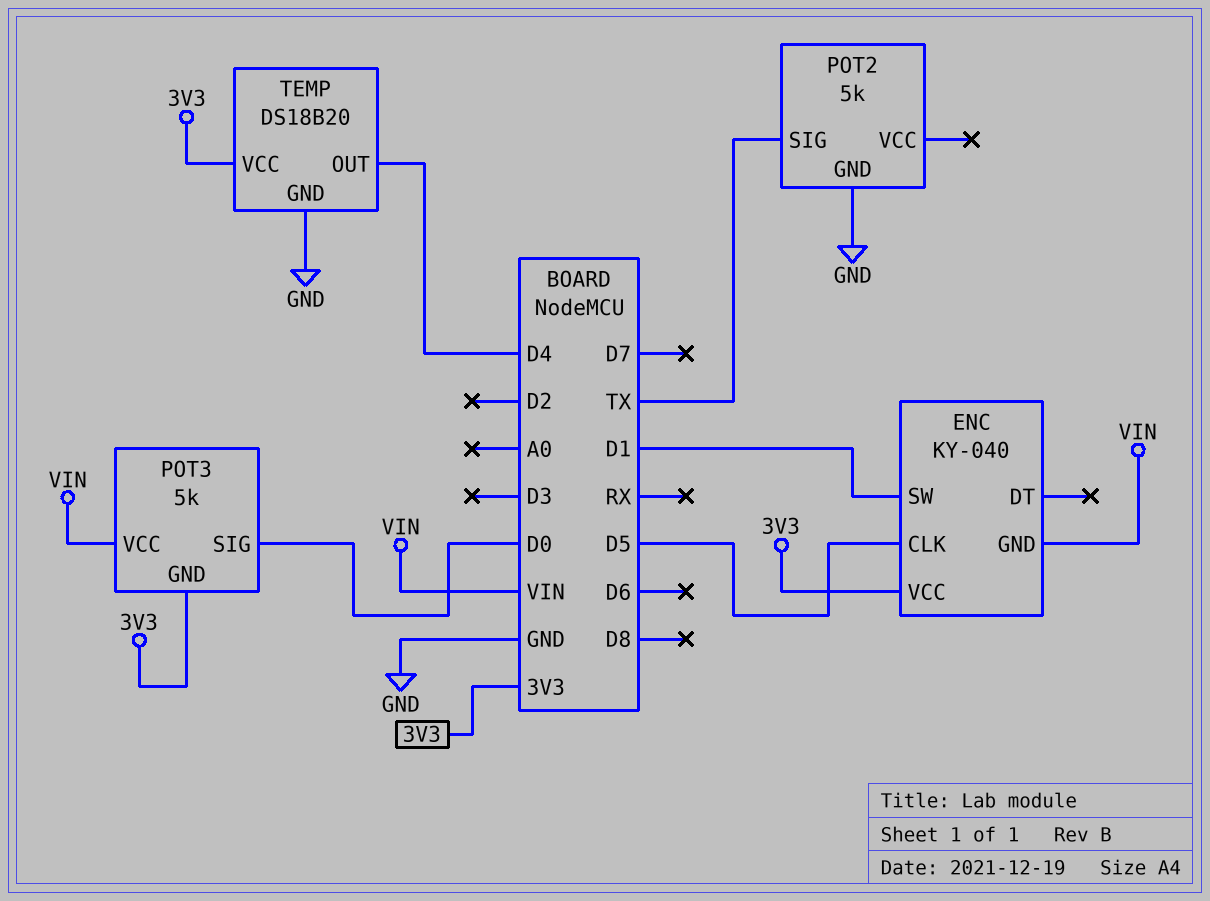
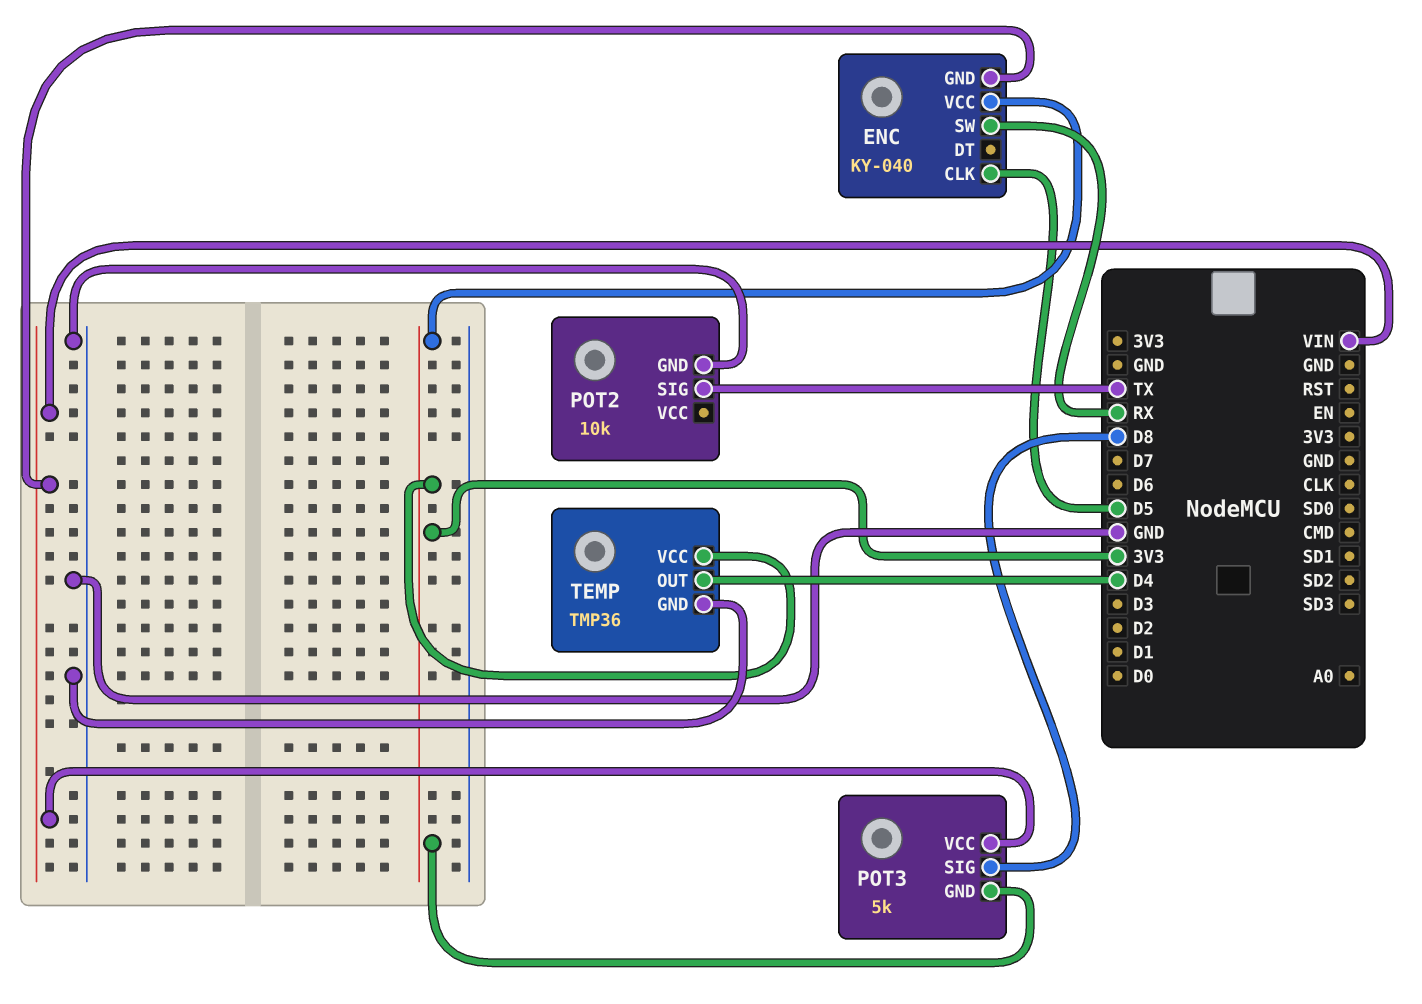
ENC pin SW: D1 -> RX
POT2: 5k -> 10k
POT3 pin SIG: D0 -> D8
TEMP: DS18B20 -> TMP36

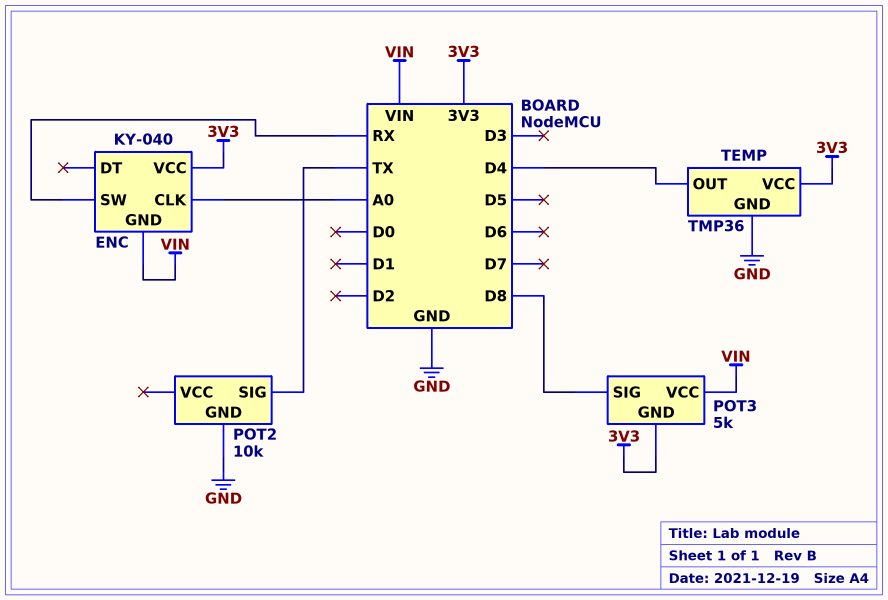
ENC pin CLK: D5 -> A0

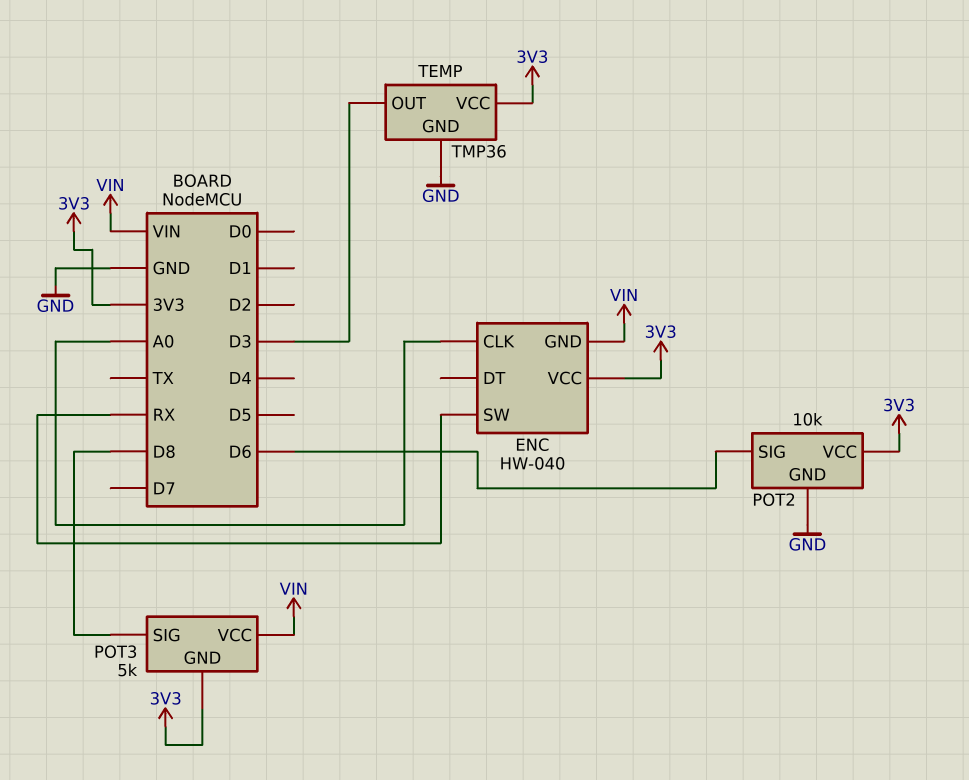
ENC: KY-040 -> HW-040
POT2 pin SIG: TX -> D6
POT2 pin VCC: none -> 3V3
TEMP pin OUT: D4 -> D3

